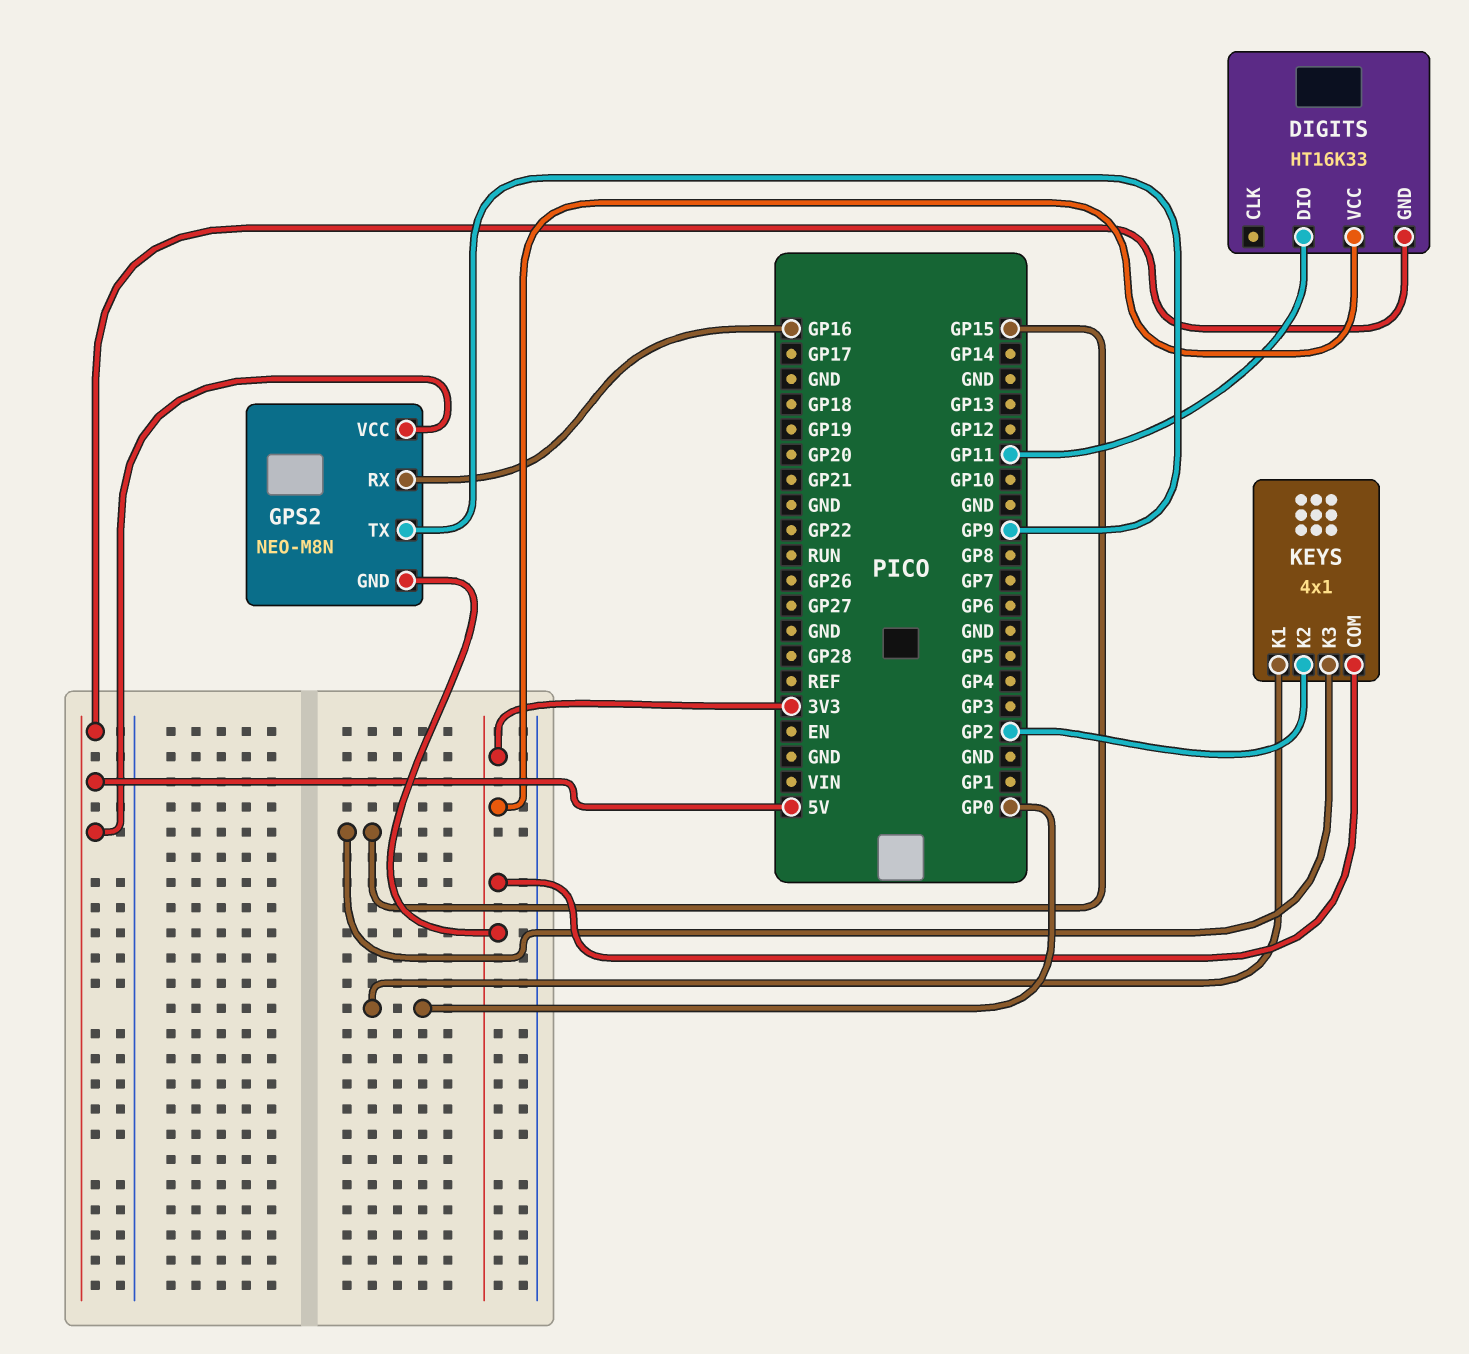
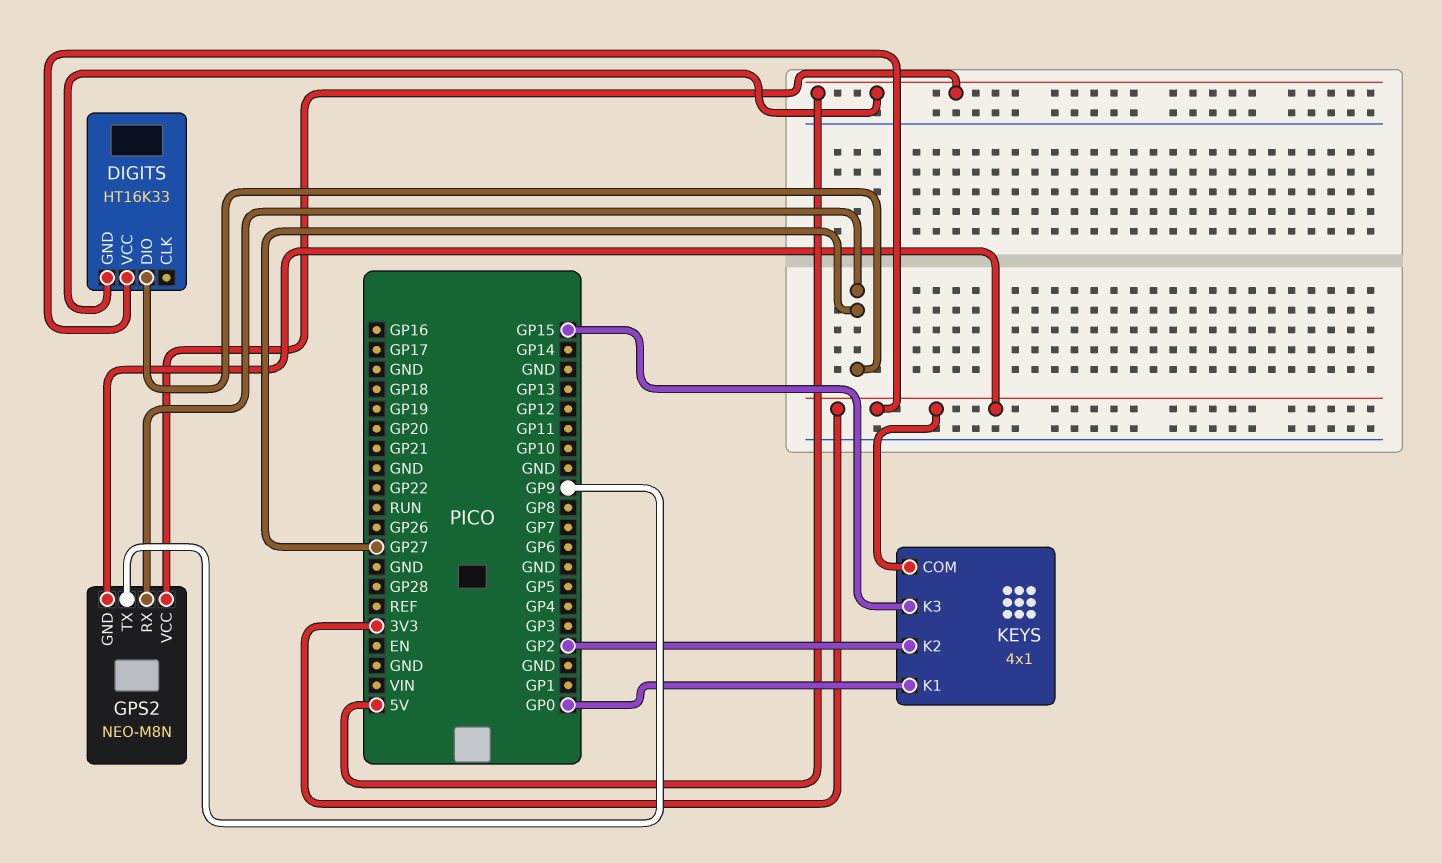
DIGITS pin DIO: GP11 -> GP27
GPS2 pin RX: GP16 -> GP27

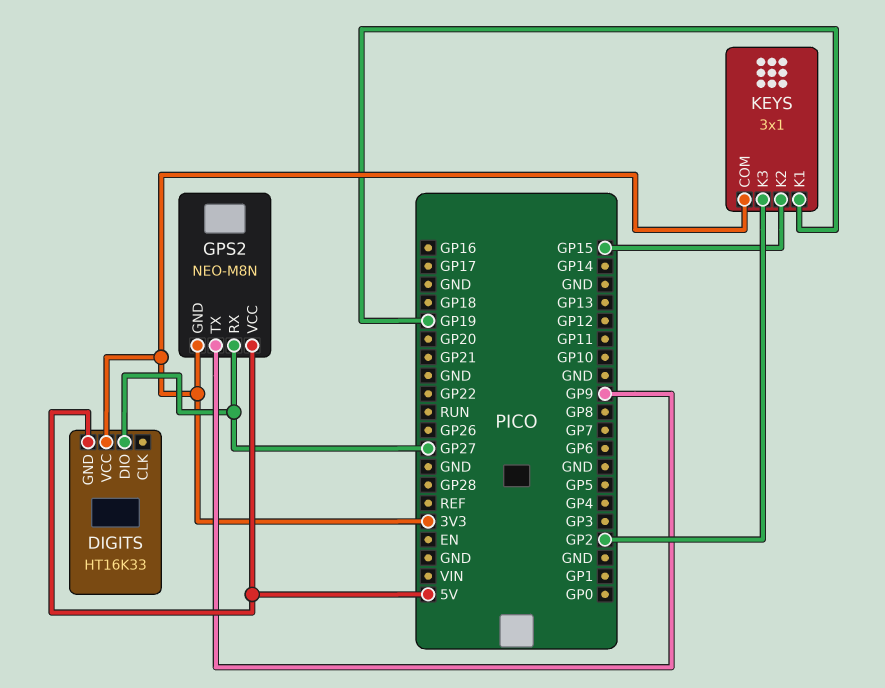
KEYS: 4x1 -> 3x1
KEYS pin K1: GP0 -> GP19
KEYS pin K2: GP2 -> GP15
KEYS pin K3: GP15 -> GP2

